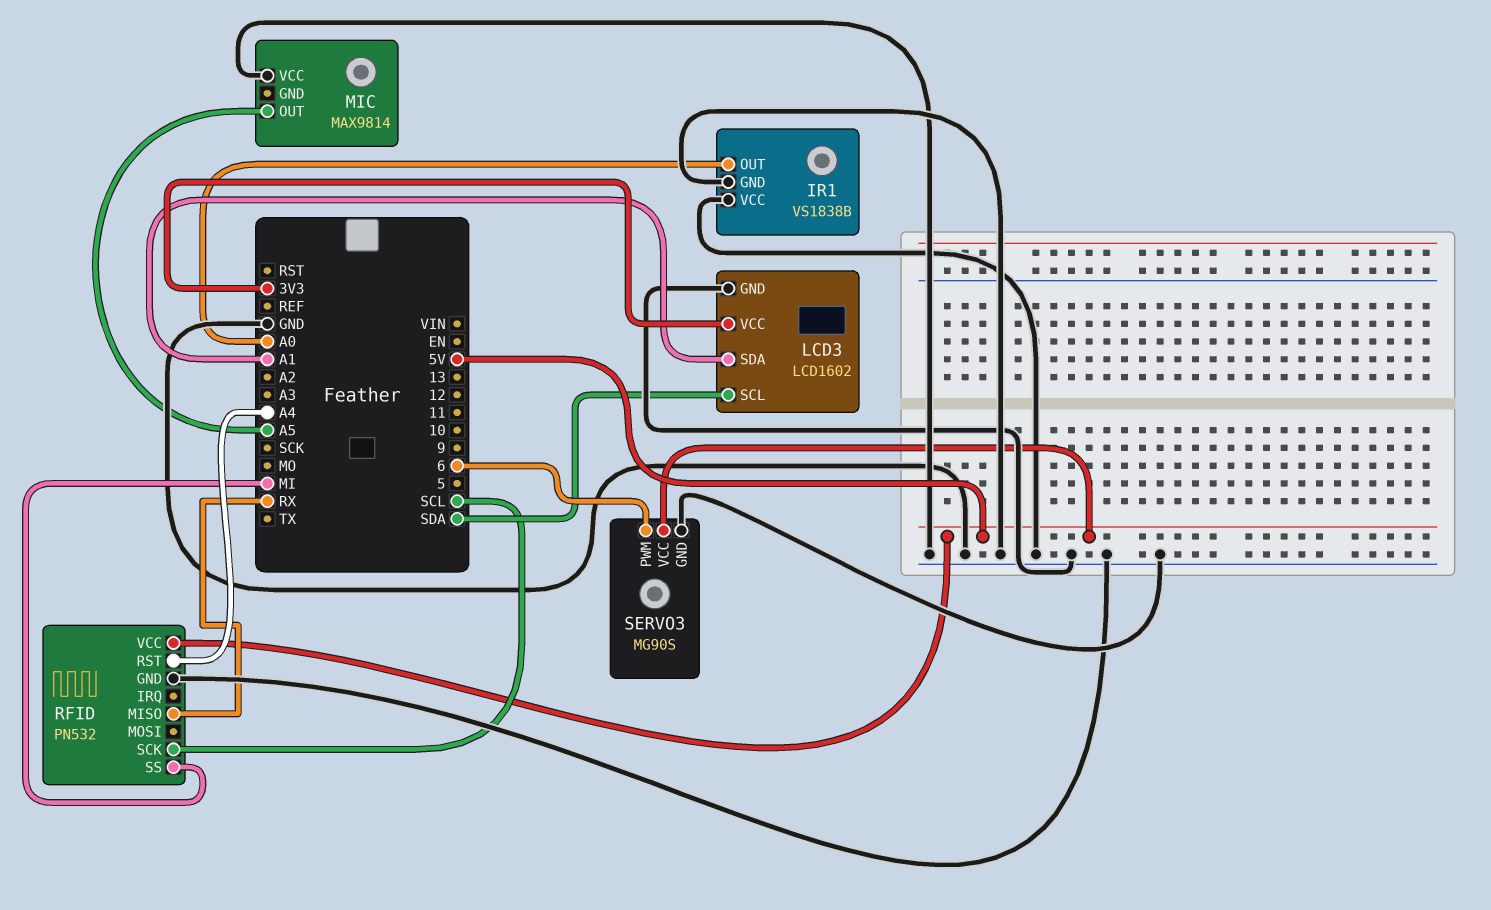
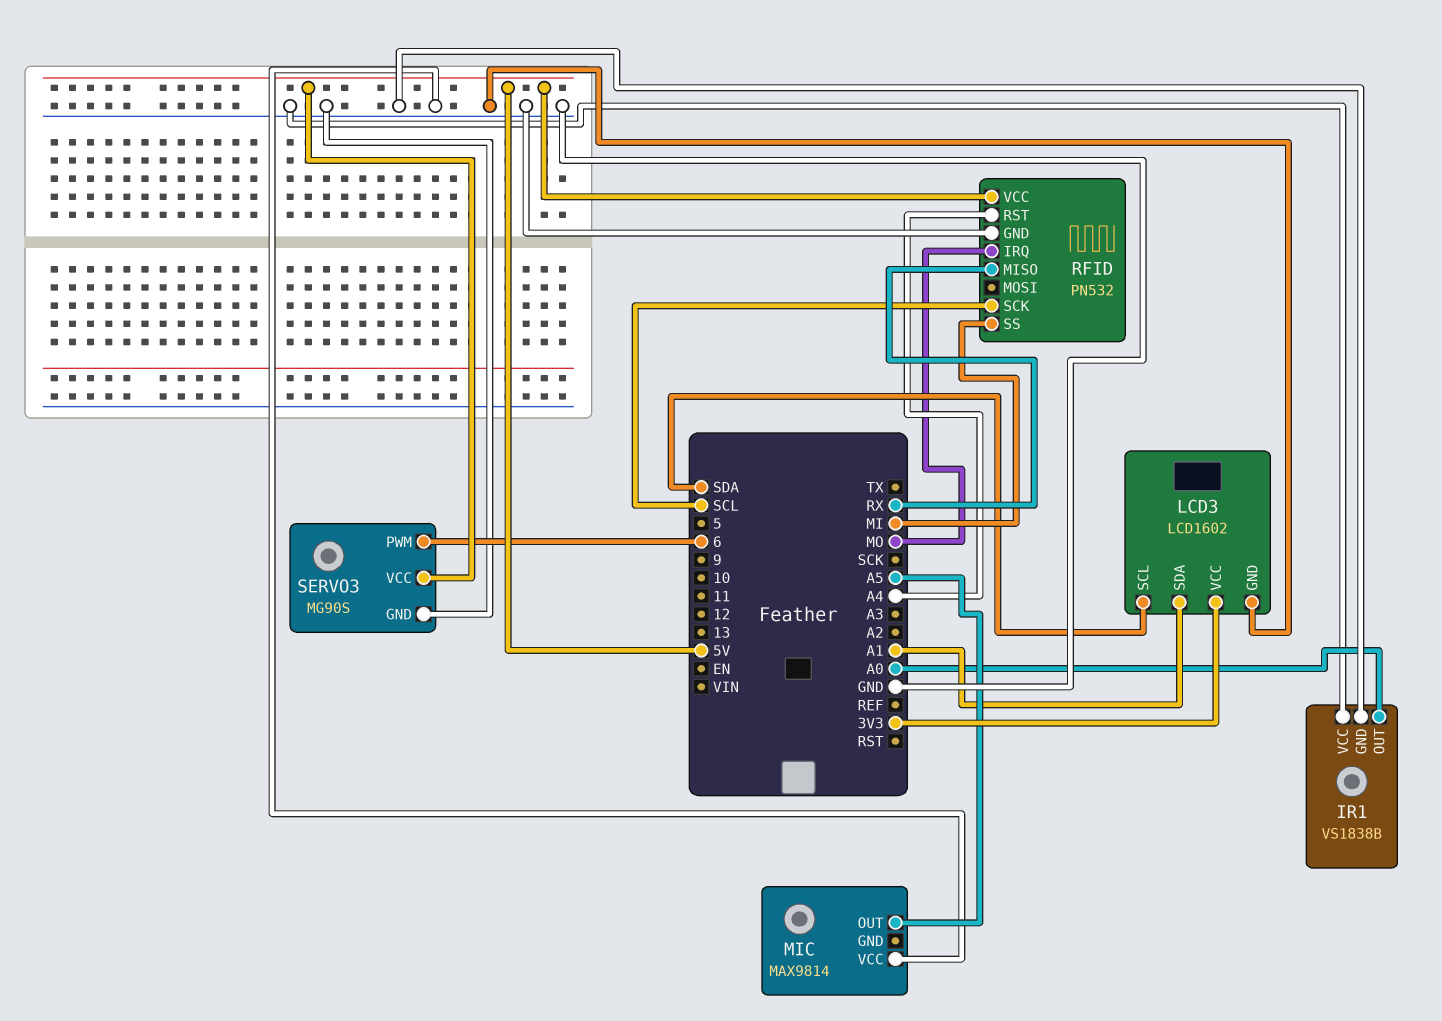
RFID pin IRQ: none -> MO

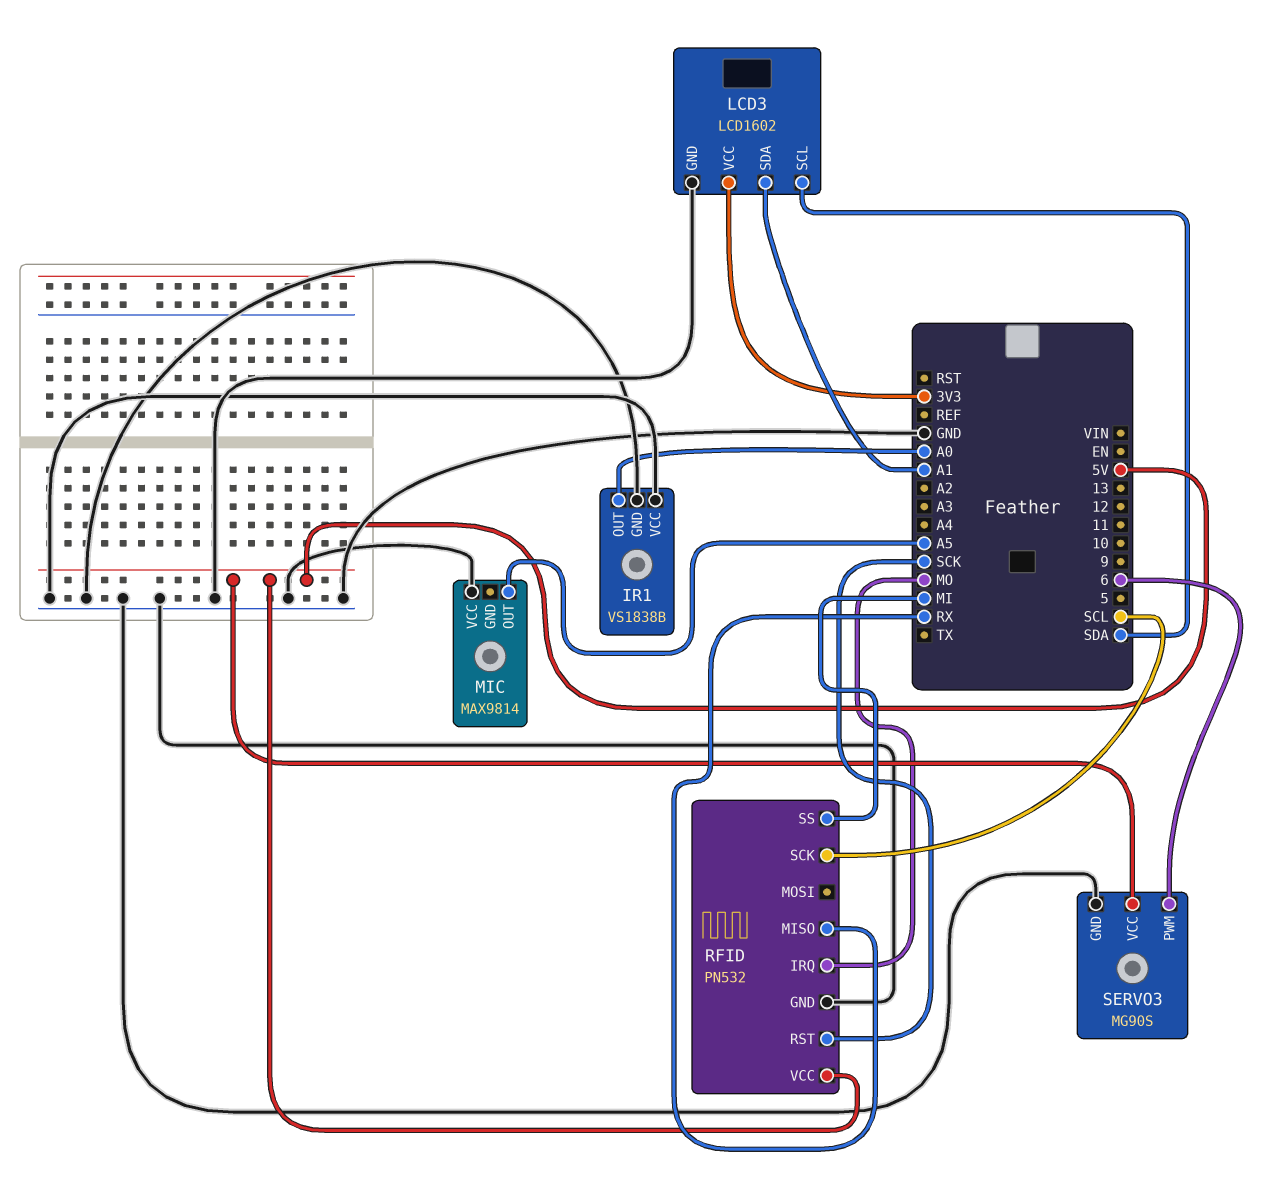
RFID pin RST: A4 -> SCK

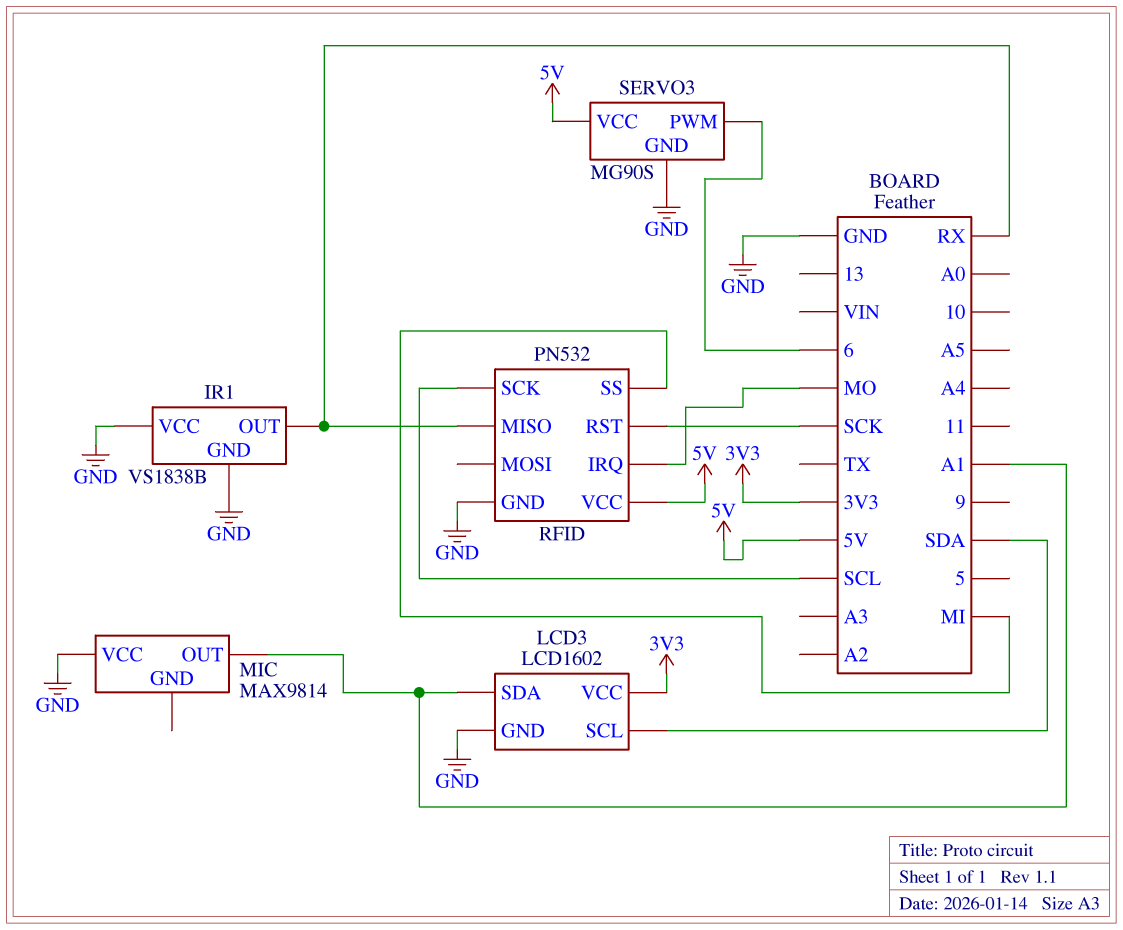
IR1 pin OUT: A0 -> RX
MIC pin OUT: A5 -> A1

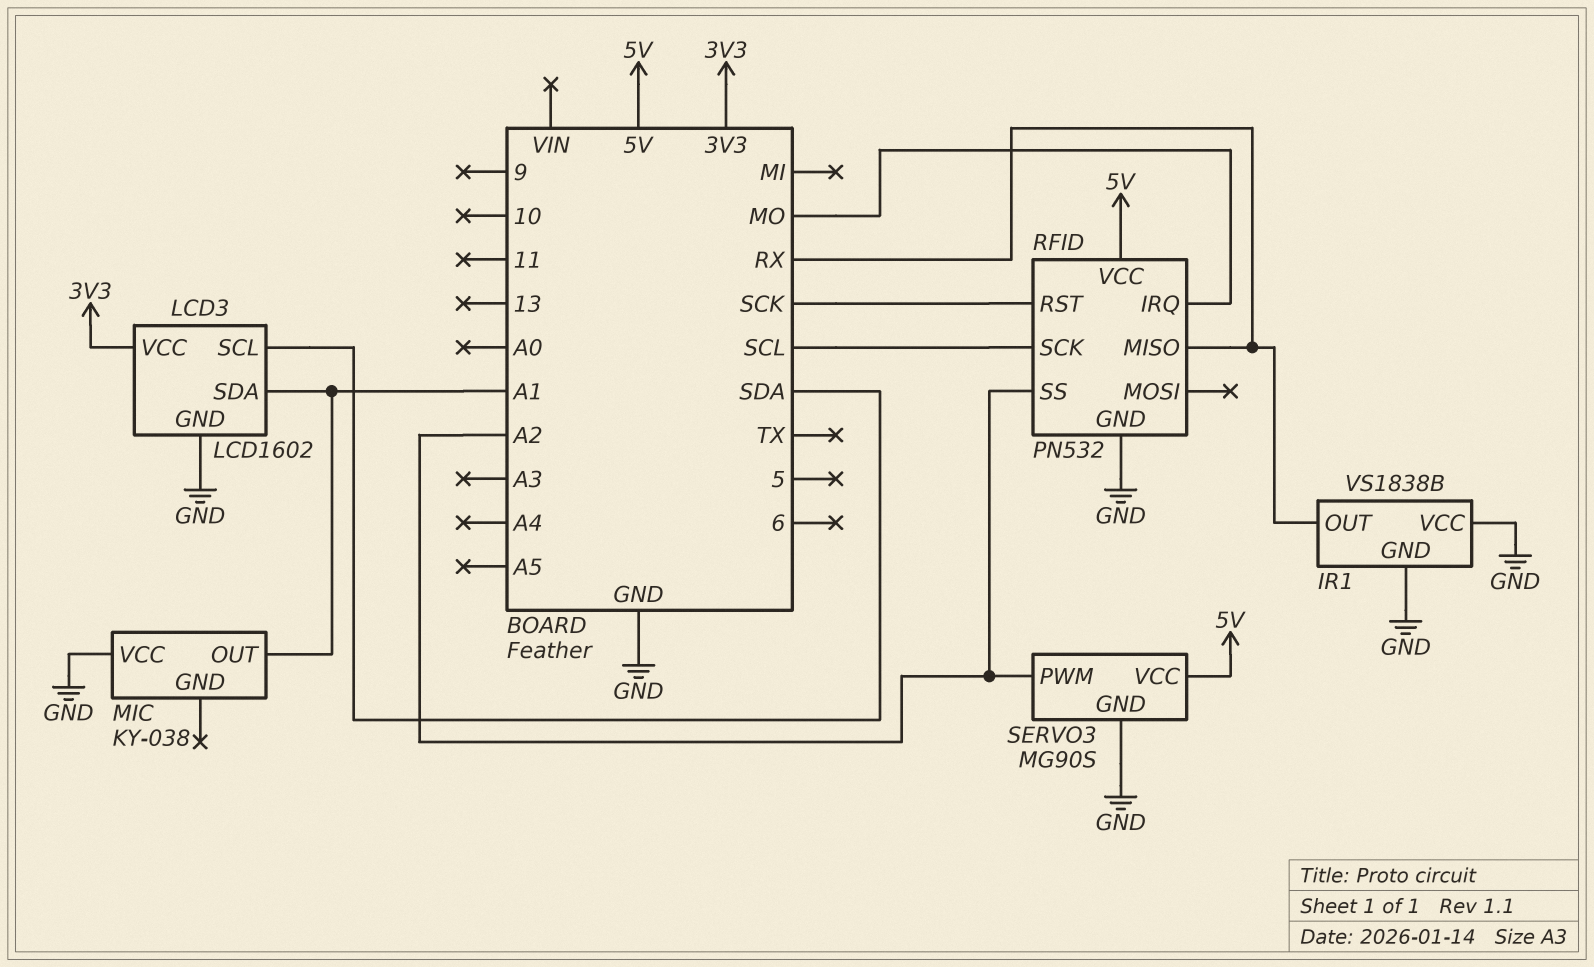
MIC: MAX9814 -> KY-038
RFID pin SS: MI -> A2
SERVO3 pin PWM: 6 -> A2

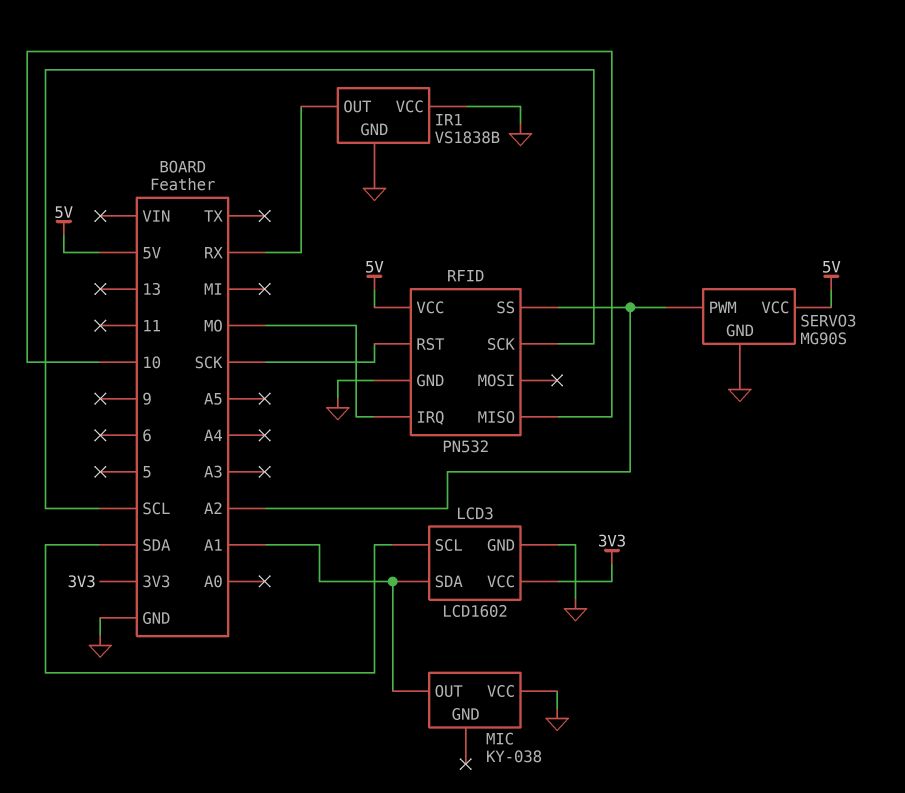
RFID pin MISO: RX -> 10

